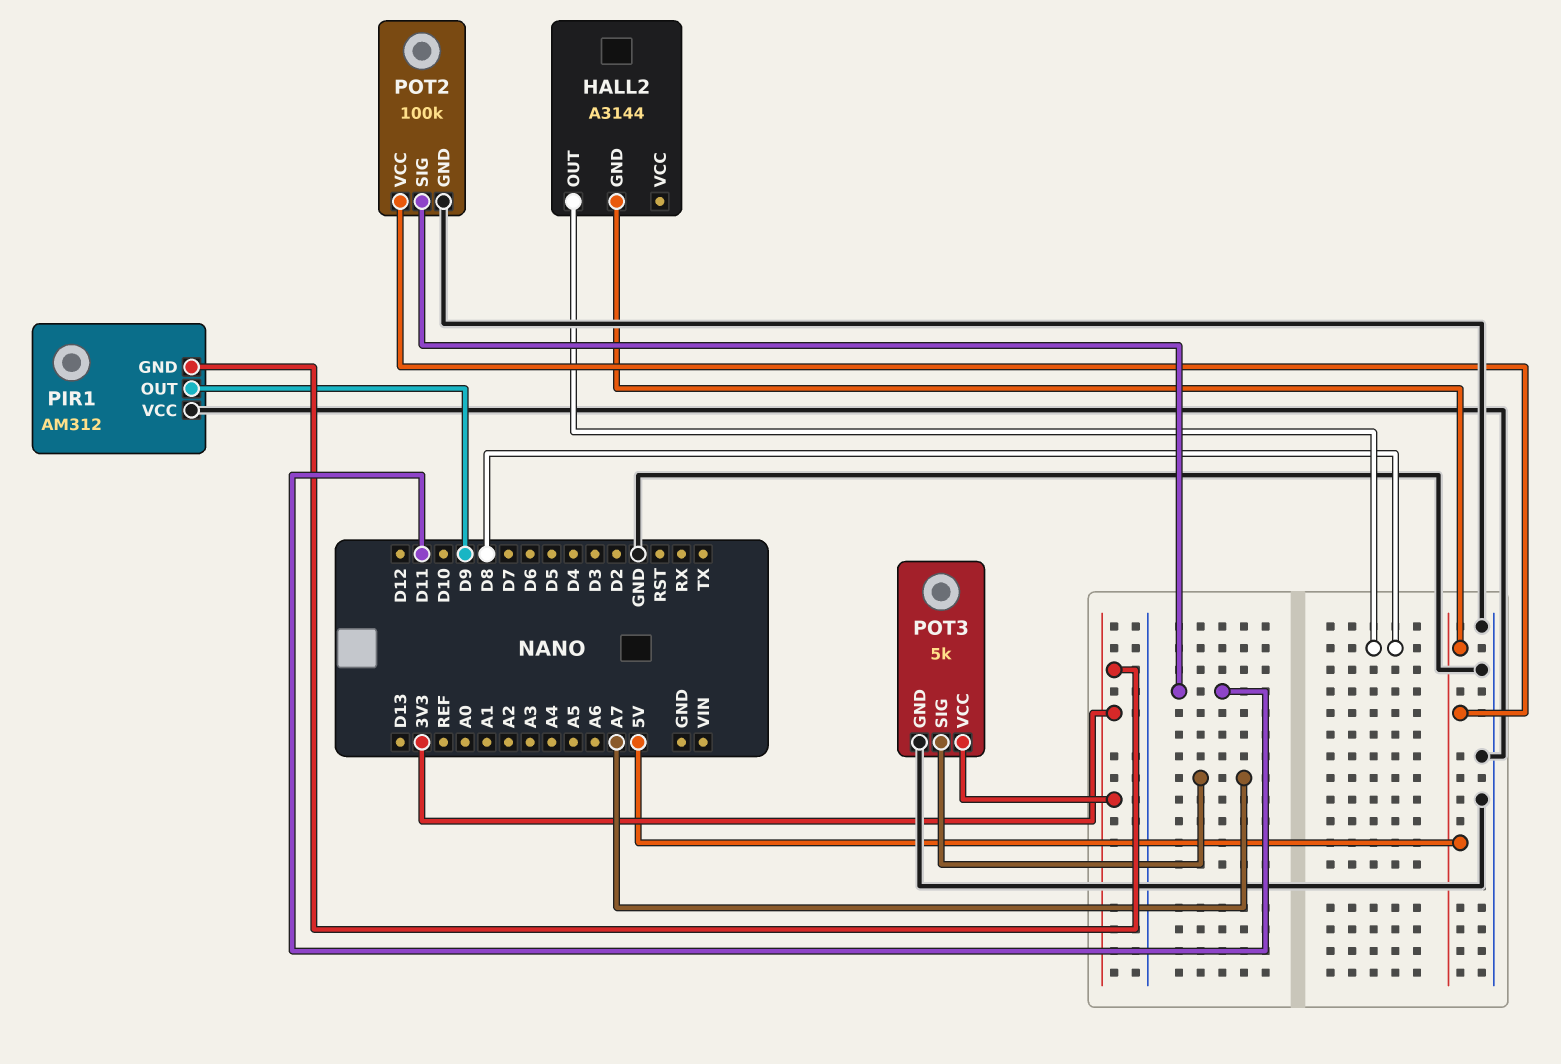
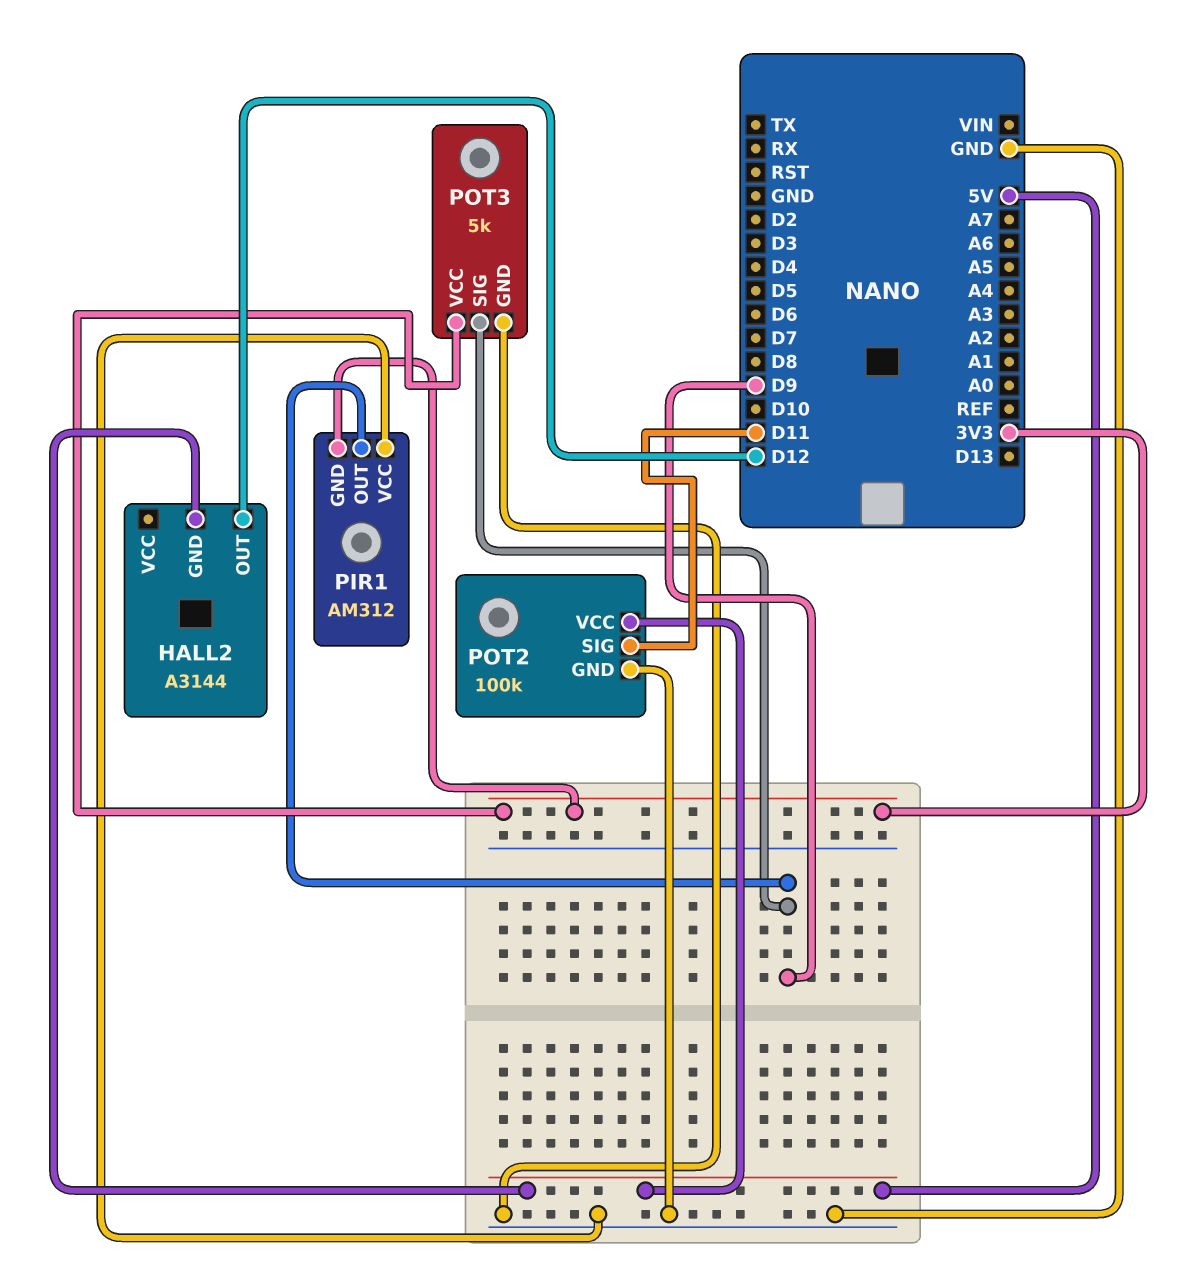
HALL2 pin OUT: D8 -> D12
POT3 pin SIG: A7 -> D9

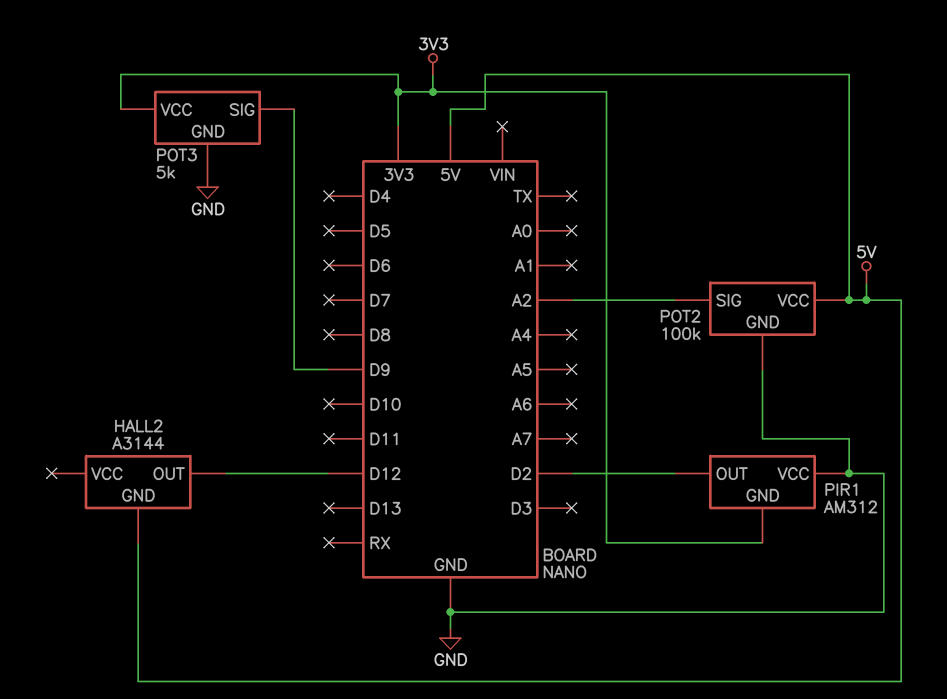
PIR1 pin OUT: D9 -> D2
POT2 pin SIG: D11 -> A2

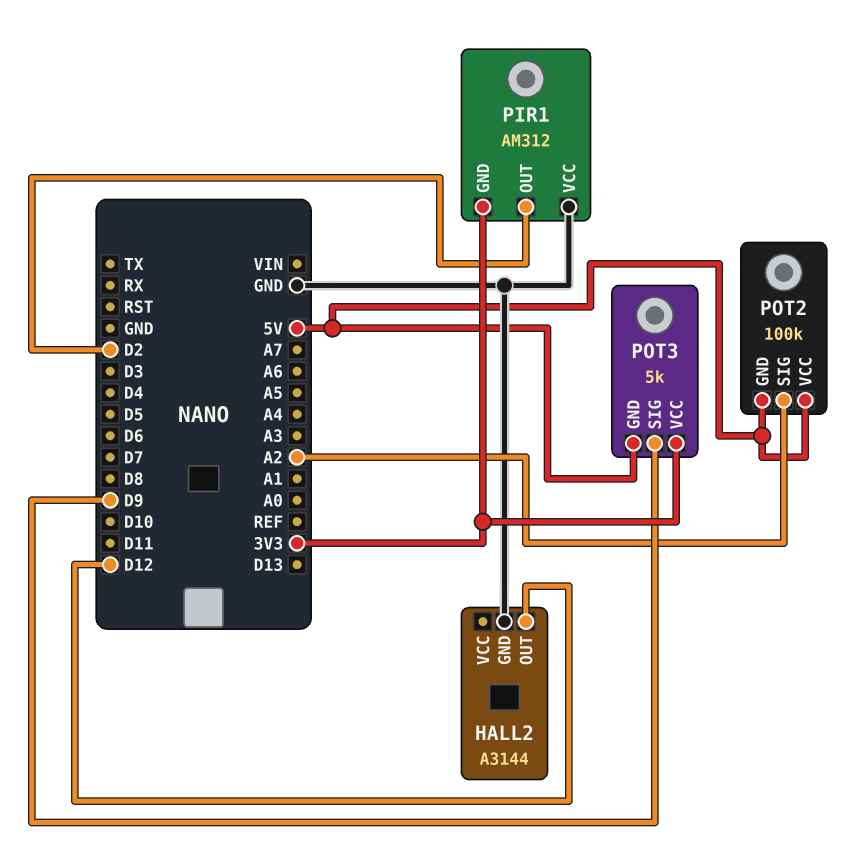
HALL2 pin GND: 5V -> GND
POT2 pin GND: GND -> 5V
POT3 pin GND: GND -> 5V

